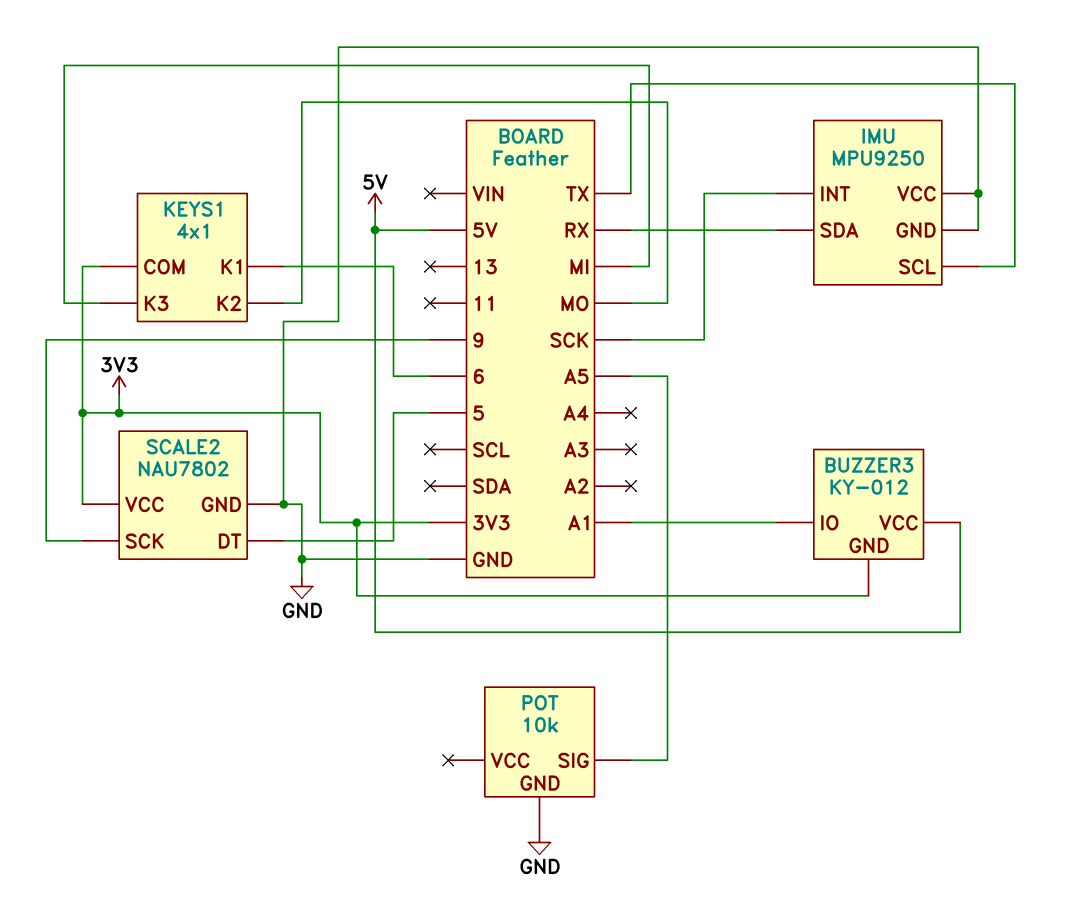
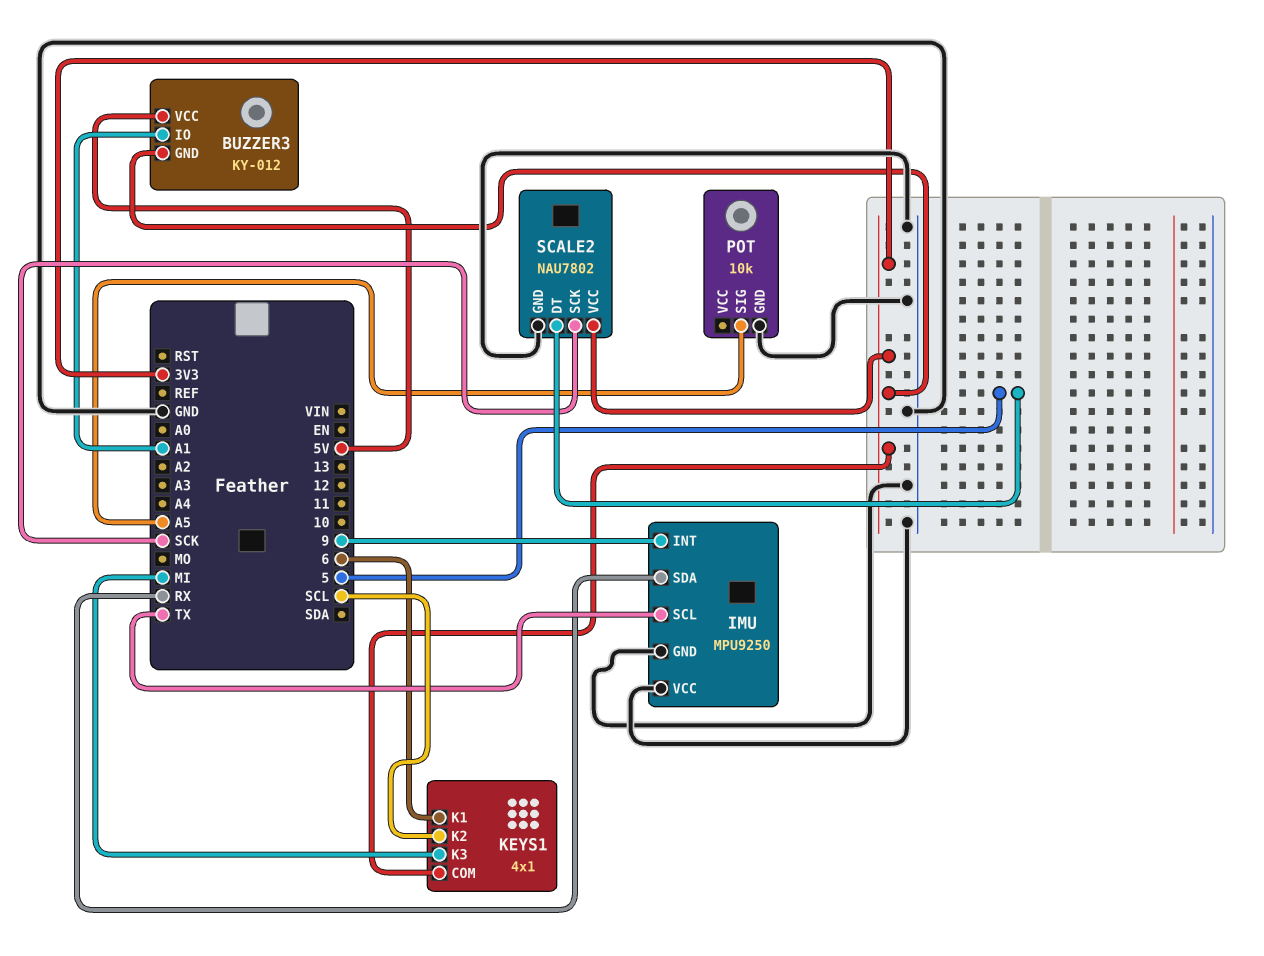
IMU pin INT: SCK -> 9
KEYS1 pin K2: MO -> SCL
SCALE2 pin SCK: 9 -> SCK

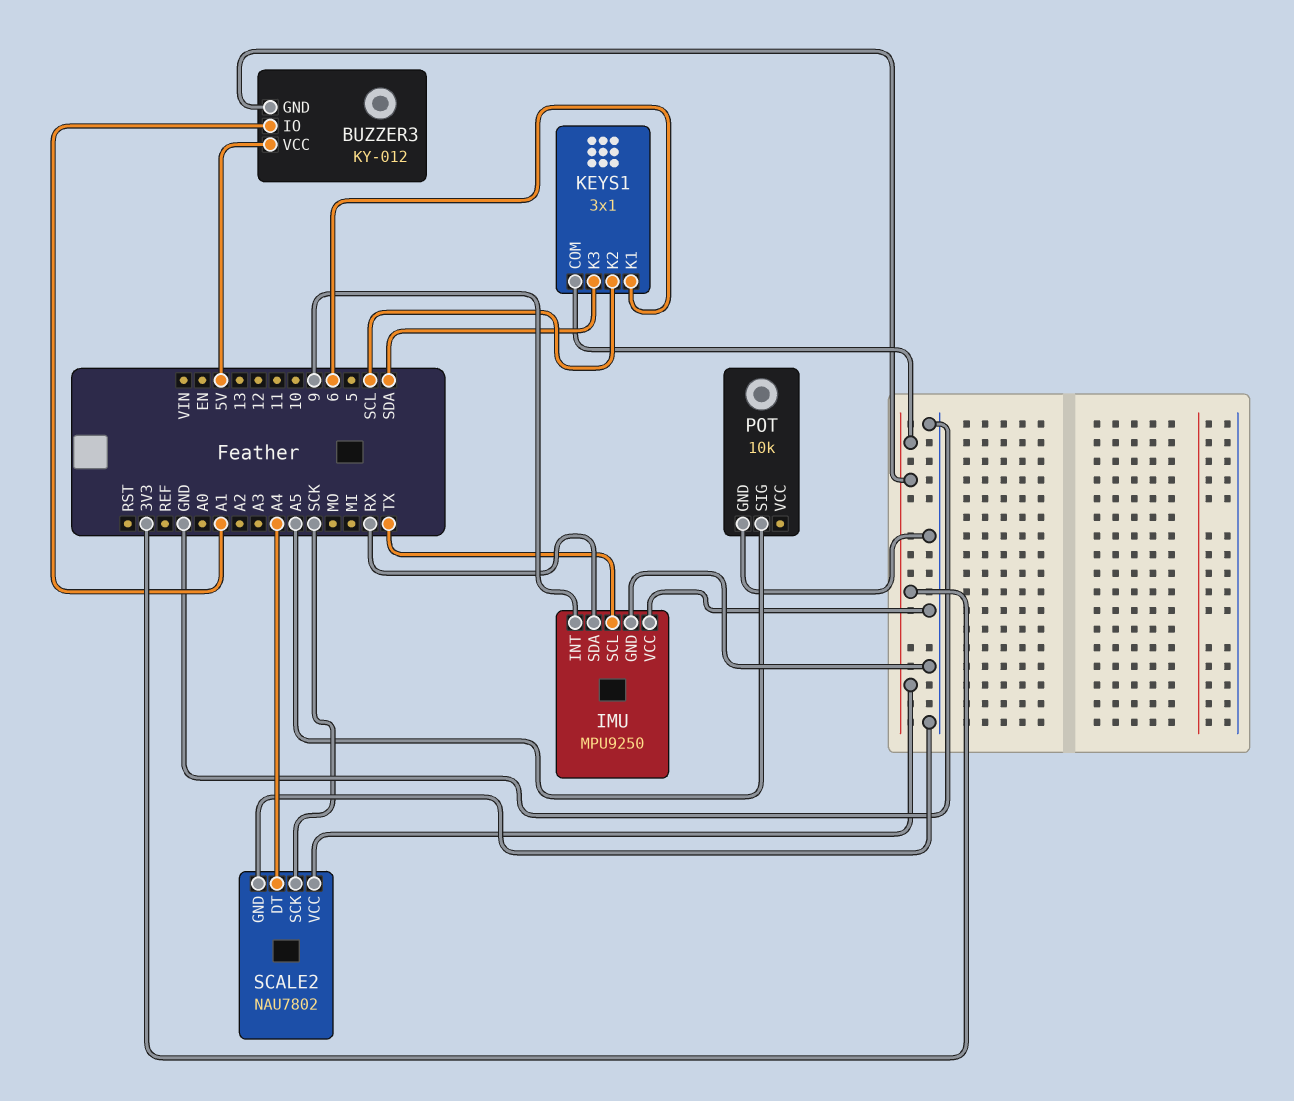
KEYS1: 4x1 -> 3x1
KEYS1 pin K3: MI -> SDA
SCALE2 pin DT: 5 -> A4

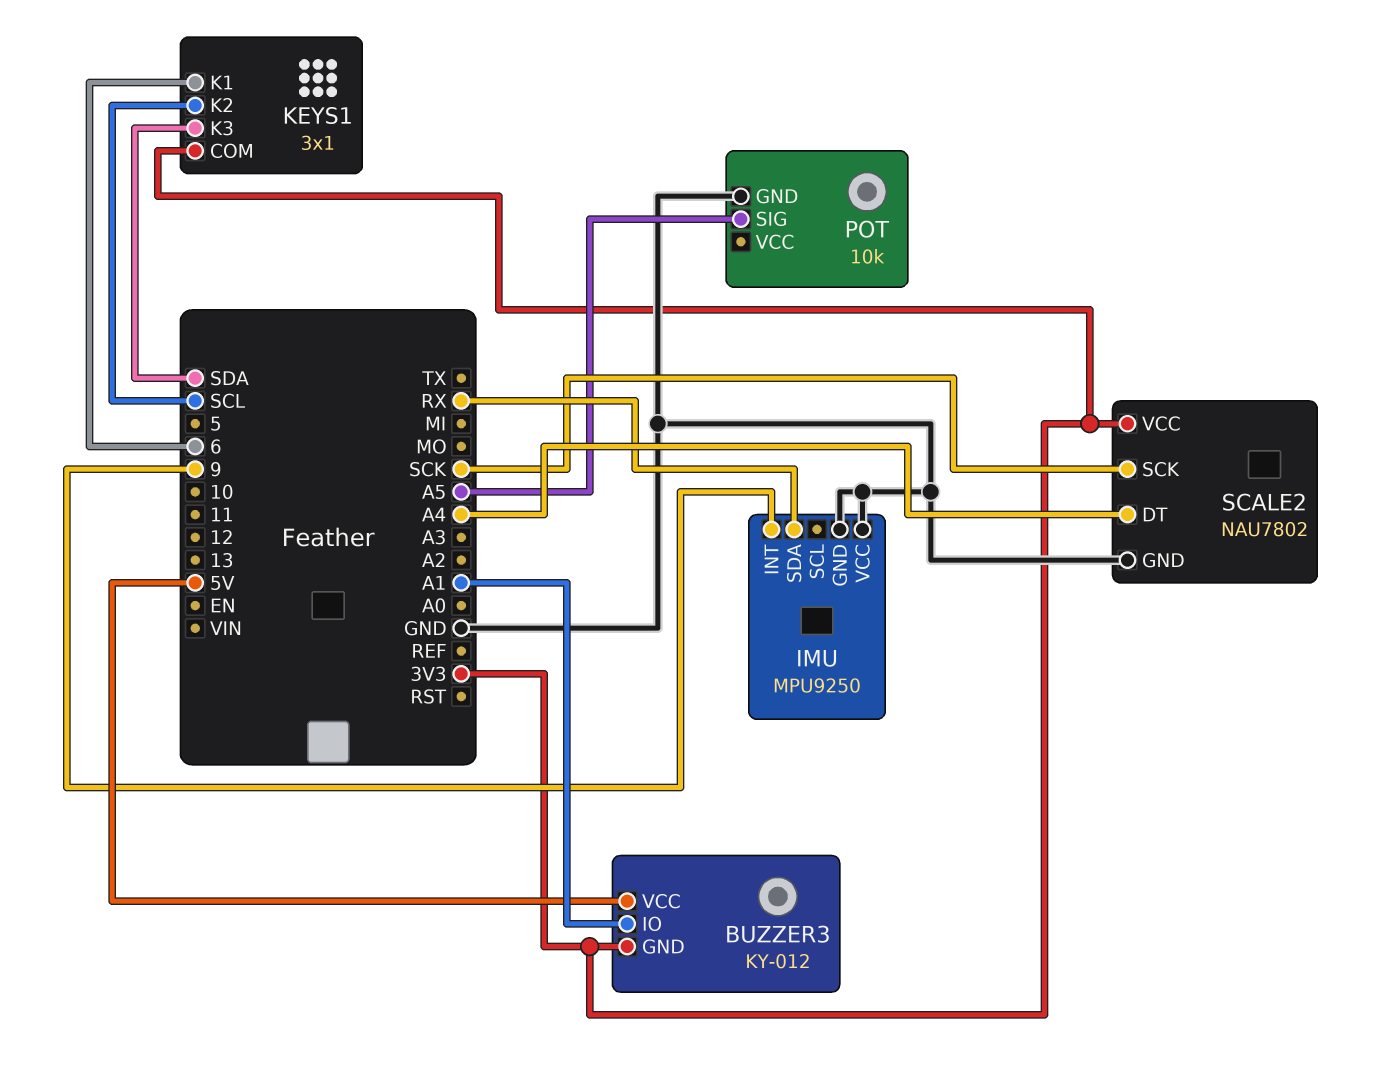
IMU pin SCL: TX -> none

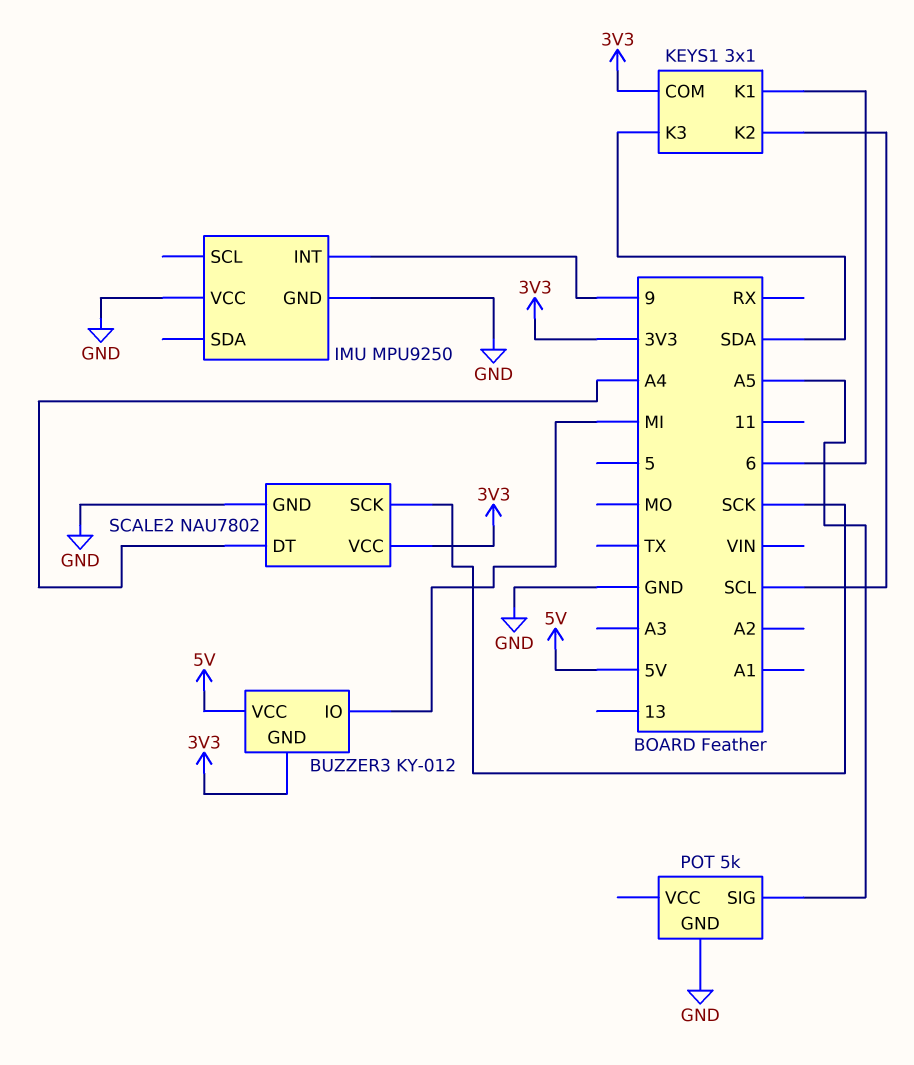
BUZZER3 pin IO: A1 -> MI
IMU pin SDA: RX -> none
POT: 10k -> 5k

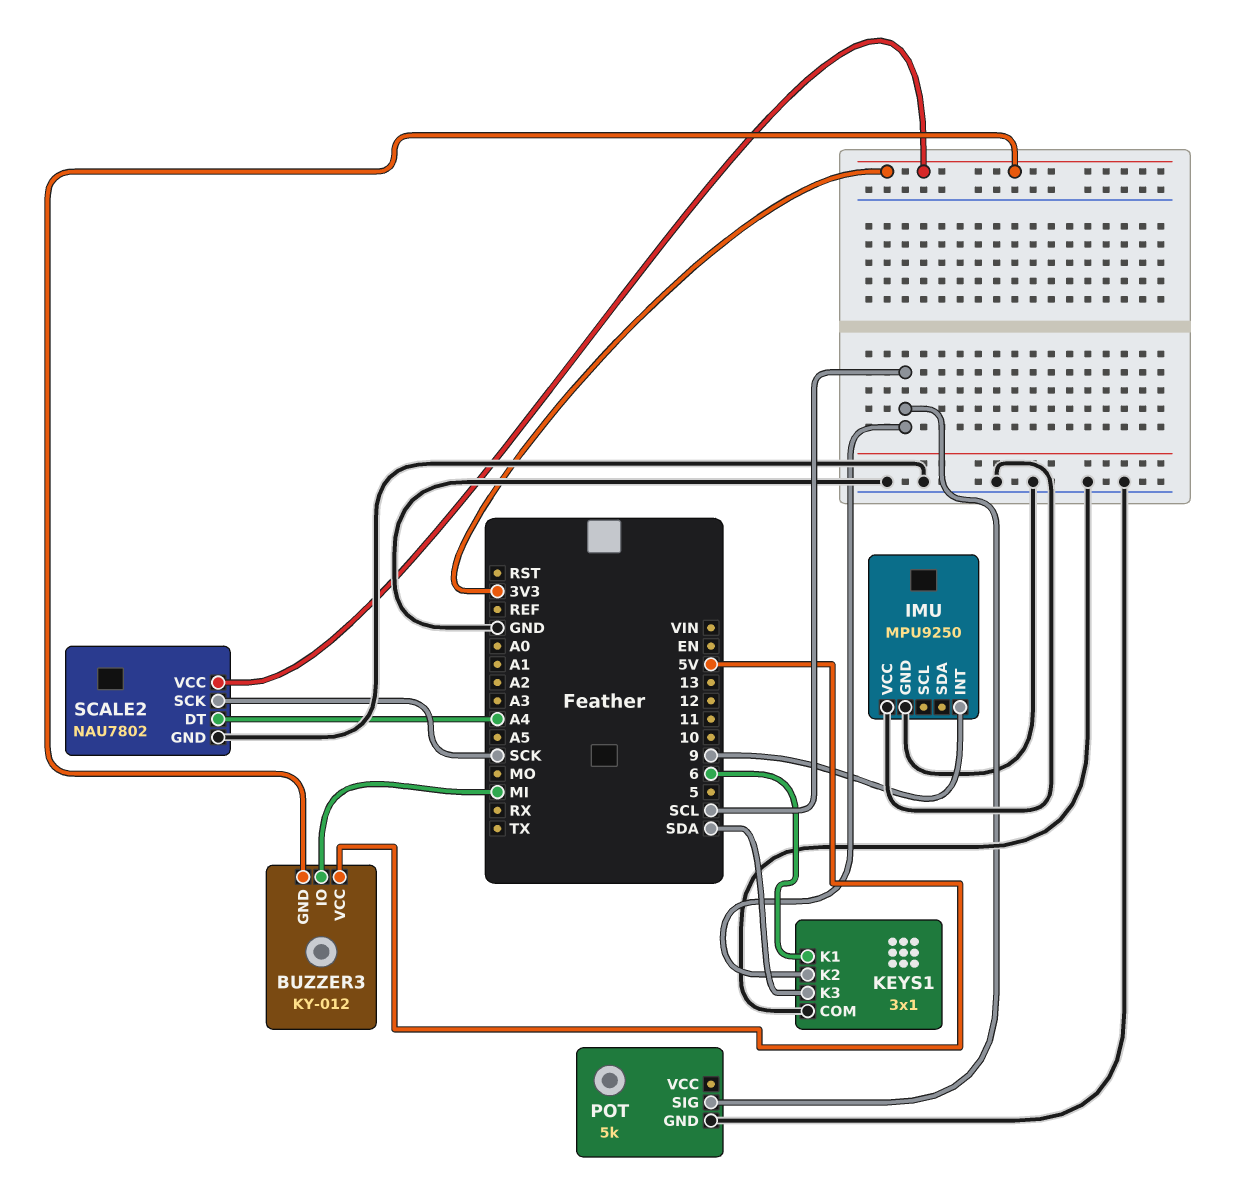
KEYS1 pin COM: 3V3 -> GND
POT pin SIG: A5 -> SCL

